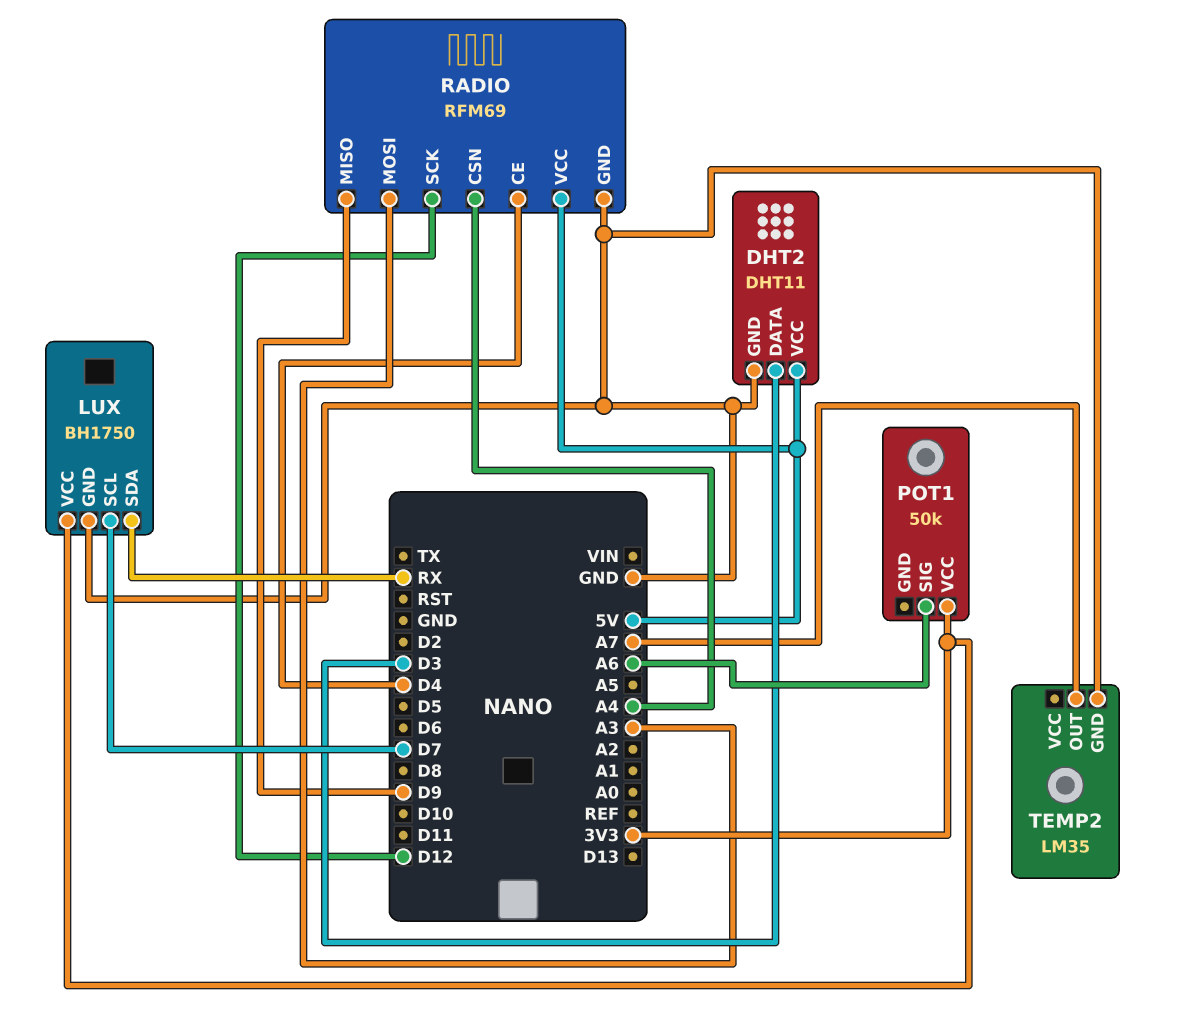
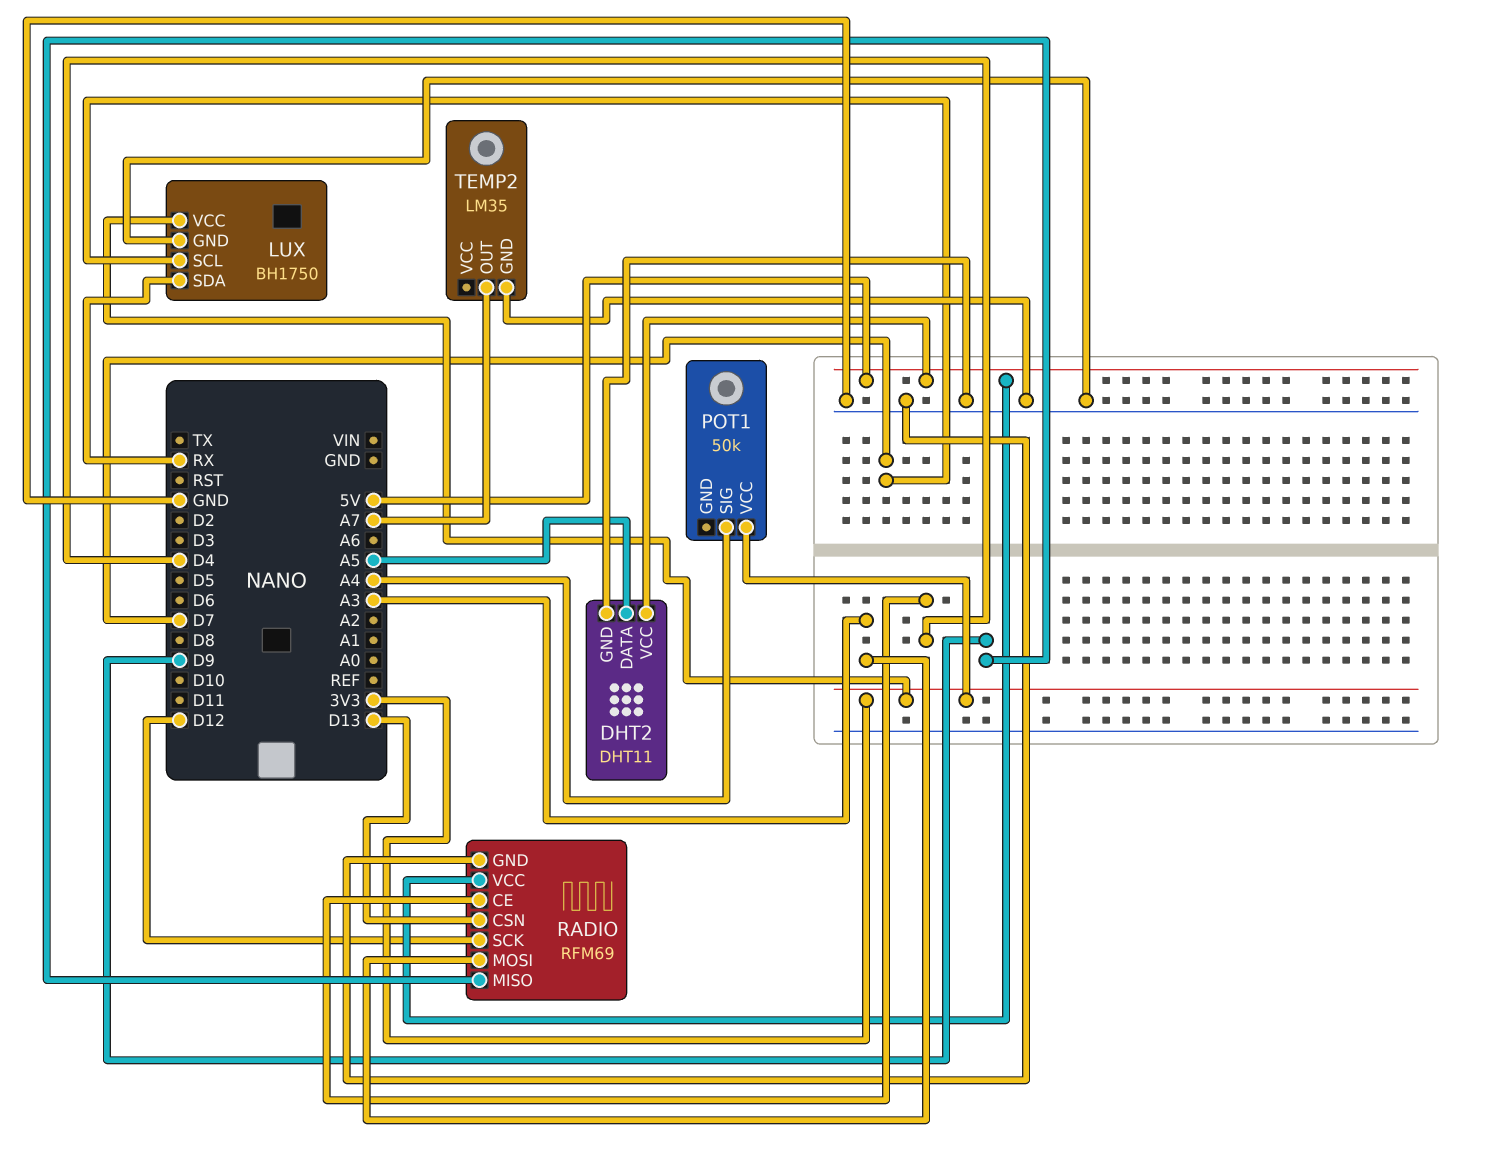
DHT2 pin DATA: D3 -> A5
POT1 pin SIG: A6 -> A4
RADIO pin CSN: A4 -> D13

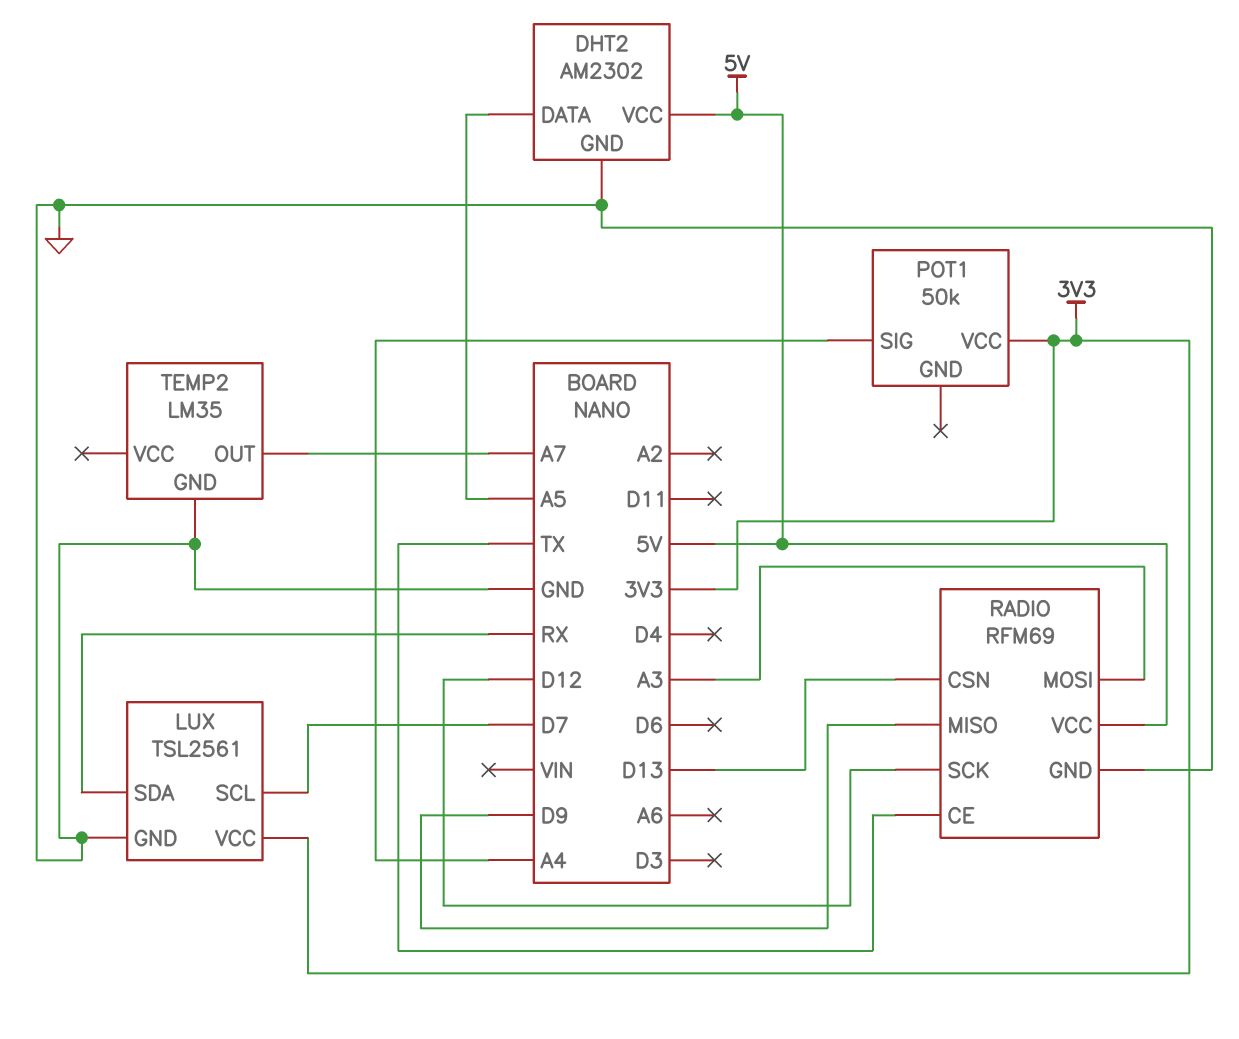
DHT2: DHT11 -> AM2302
LUX: BH1750 -> TSL2561
RADIO pin CE: D4 -> TX

